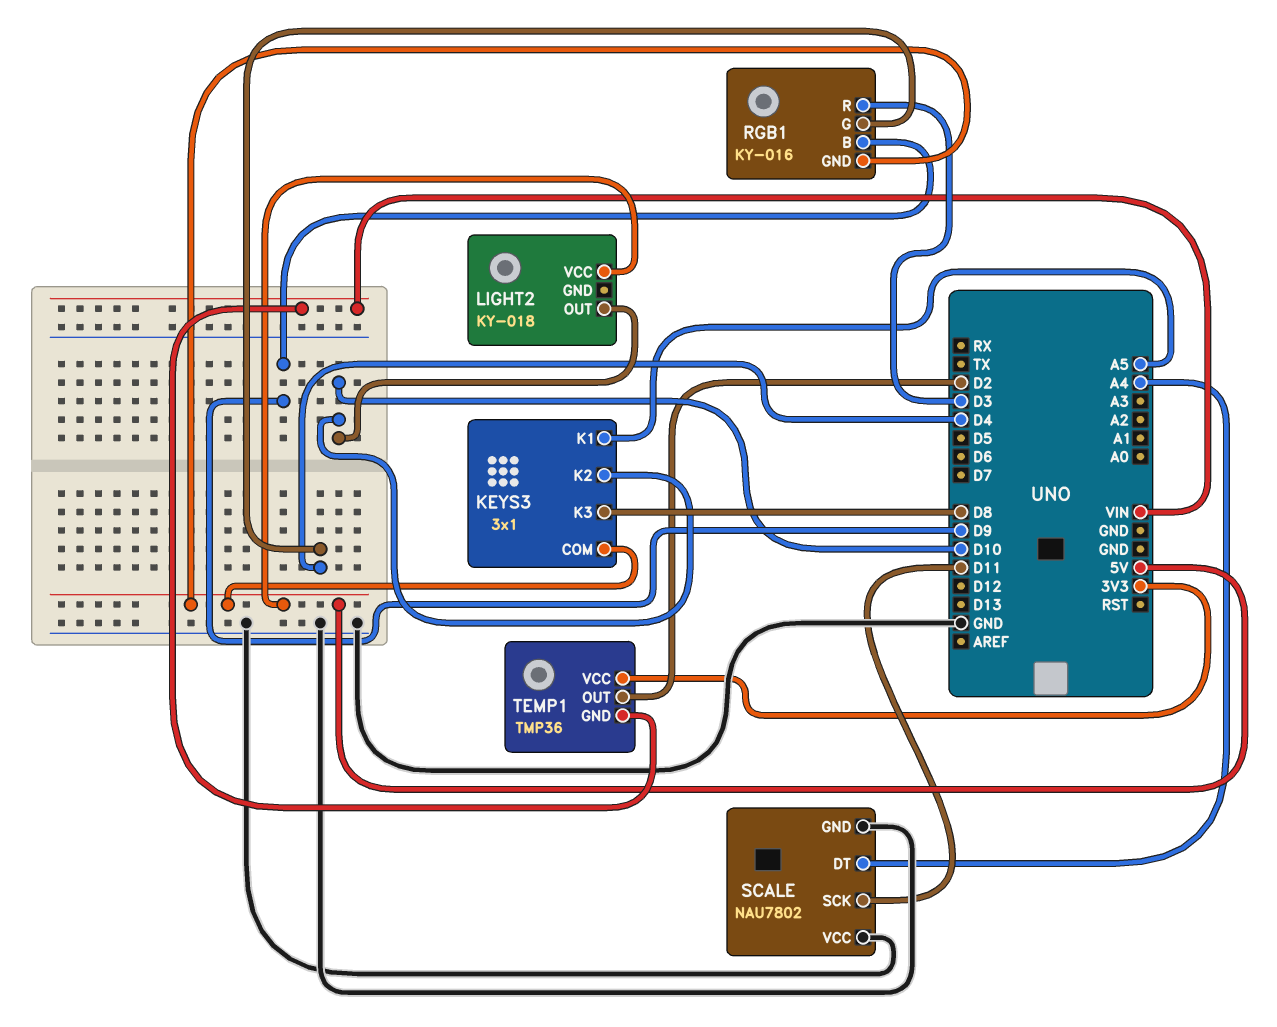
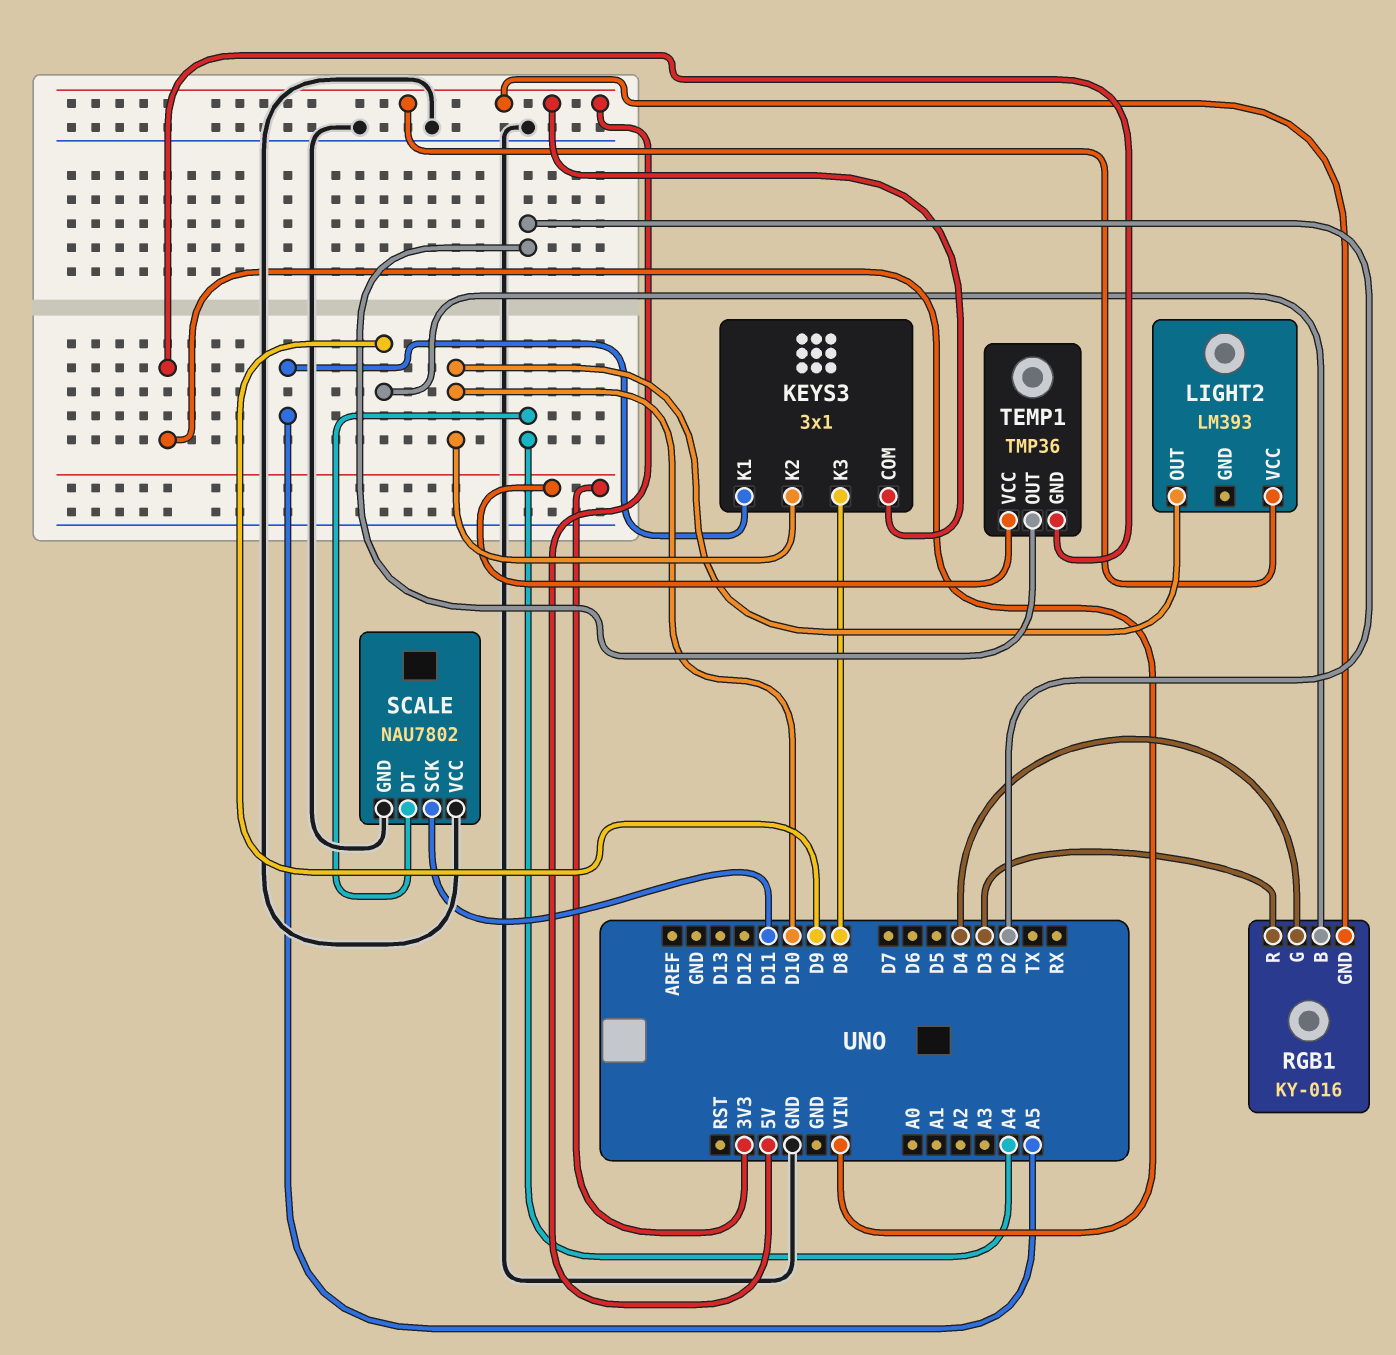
LIGHT2: KY-018 -> LM393

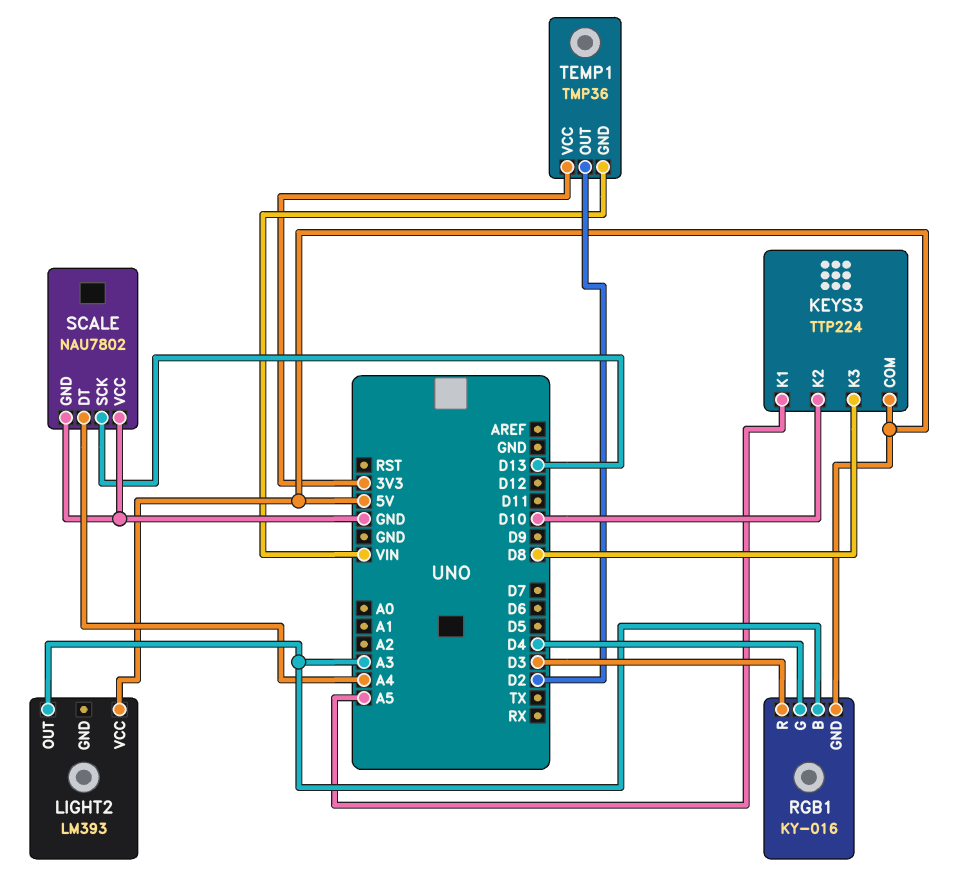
KEYS3: 3x1 -> TTP224
LIGHT2 pin OUT: D10 -> A3
RGB1 pin B: D9 -> A3
SCALE pin SCK: D11 -> D13

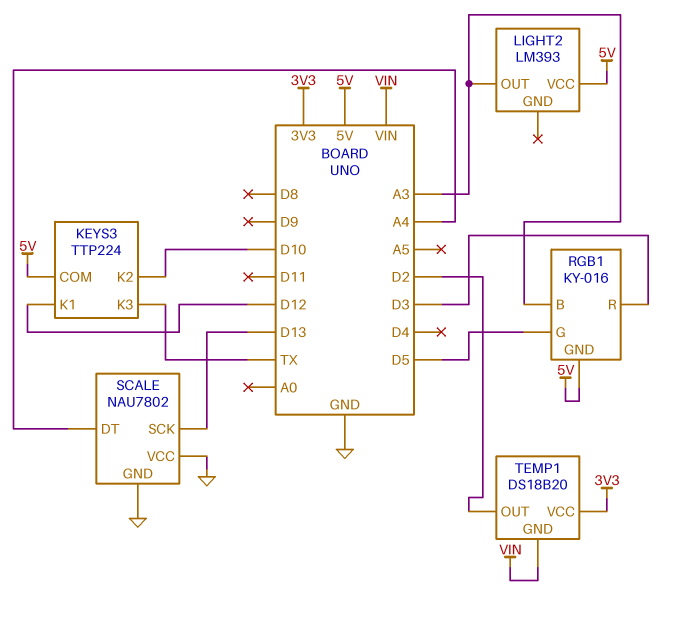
KEYS3 pin K1: A5 -> D12
KEYS3 pin K3: D8 -> TX
RGB1 pin G: D4 -> D5
TEMP1: TMP36 -> DS18B20

